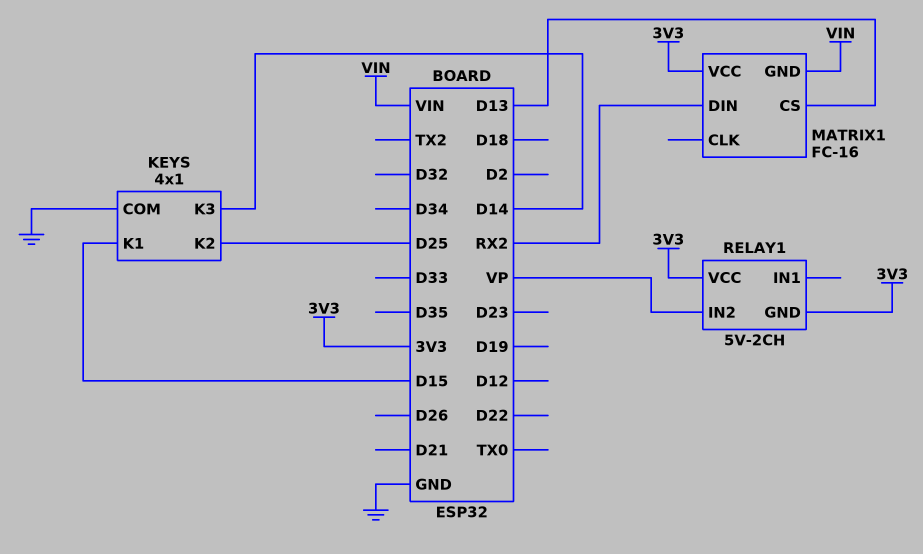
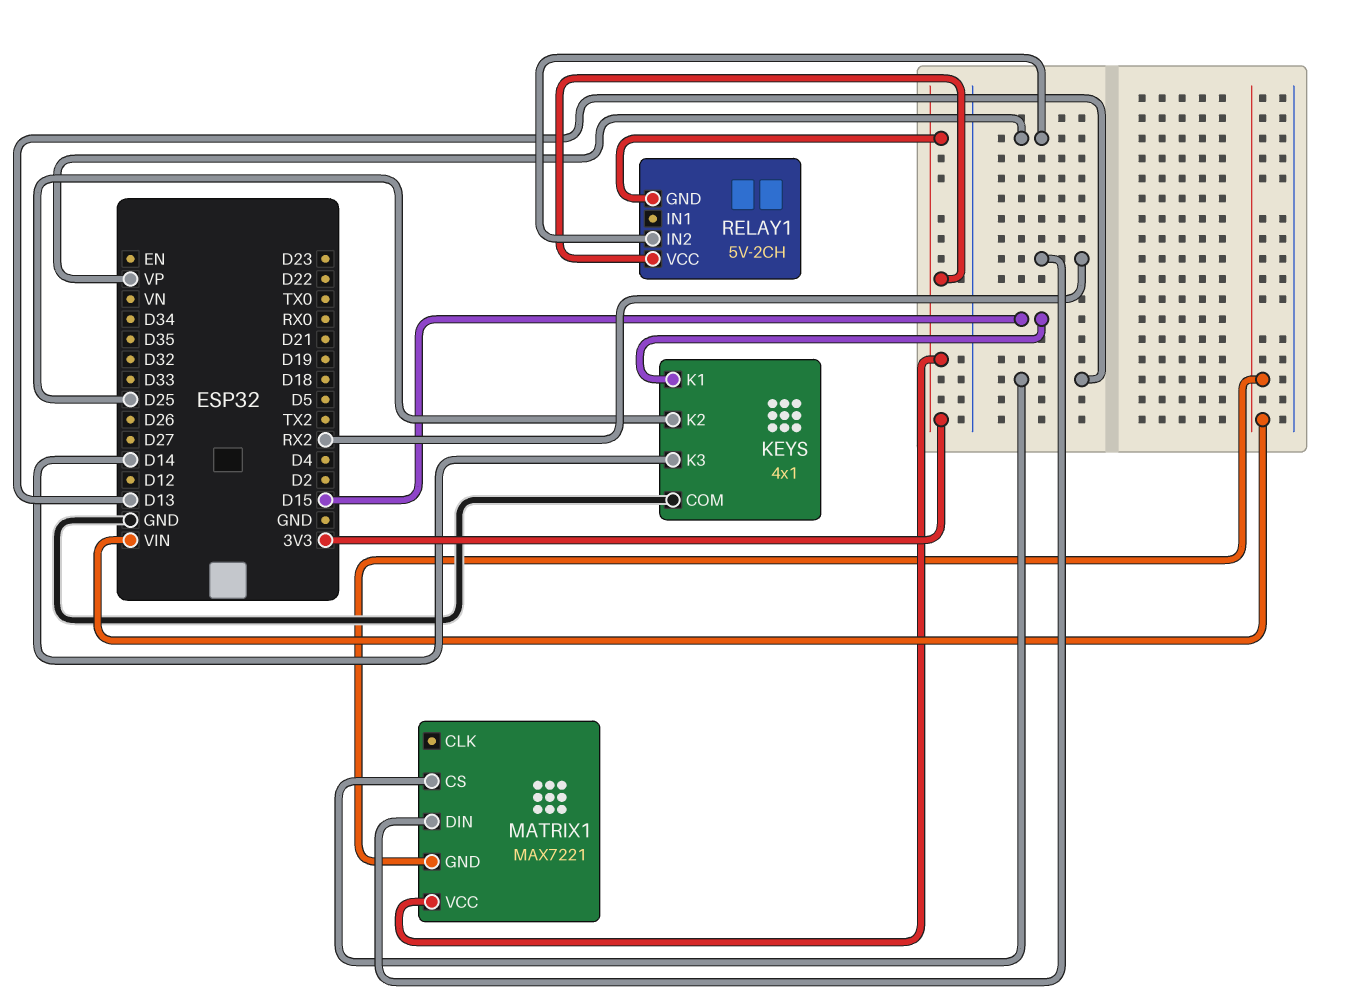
MATRIX1: FC-16 -> MAX7221

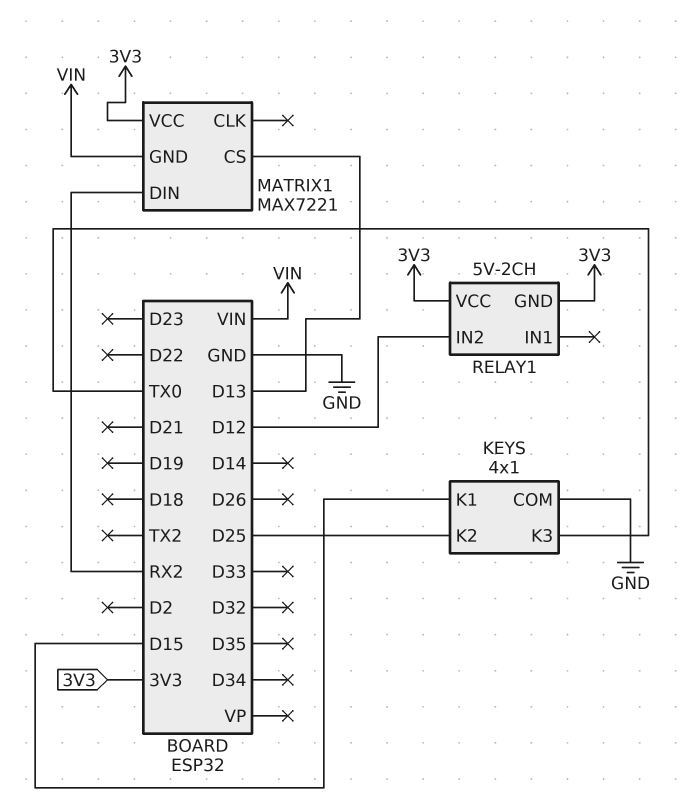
KEYS pin K3: D14 -> TX0
RELAY1 pin IN2: VP -> D12

